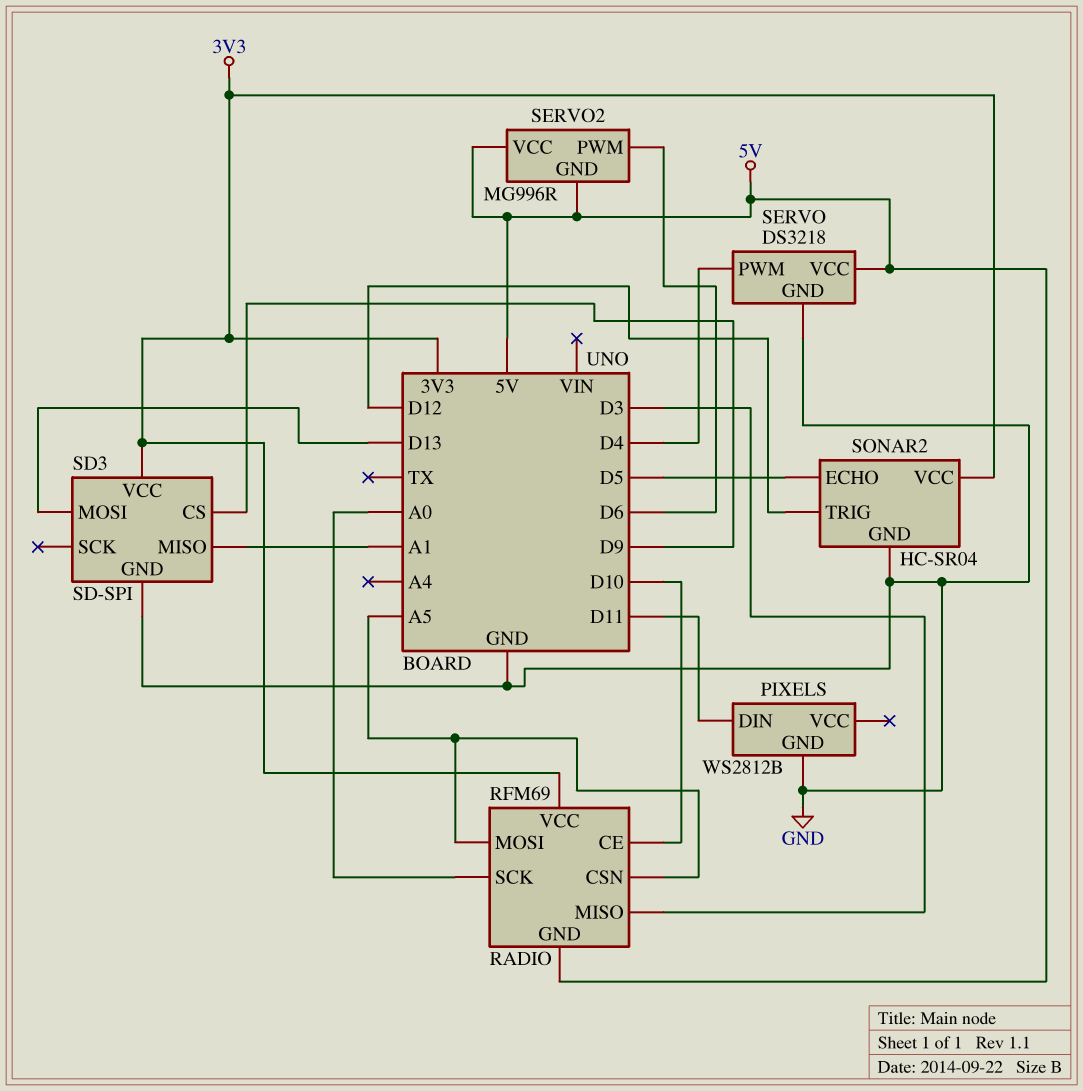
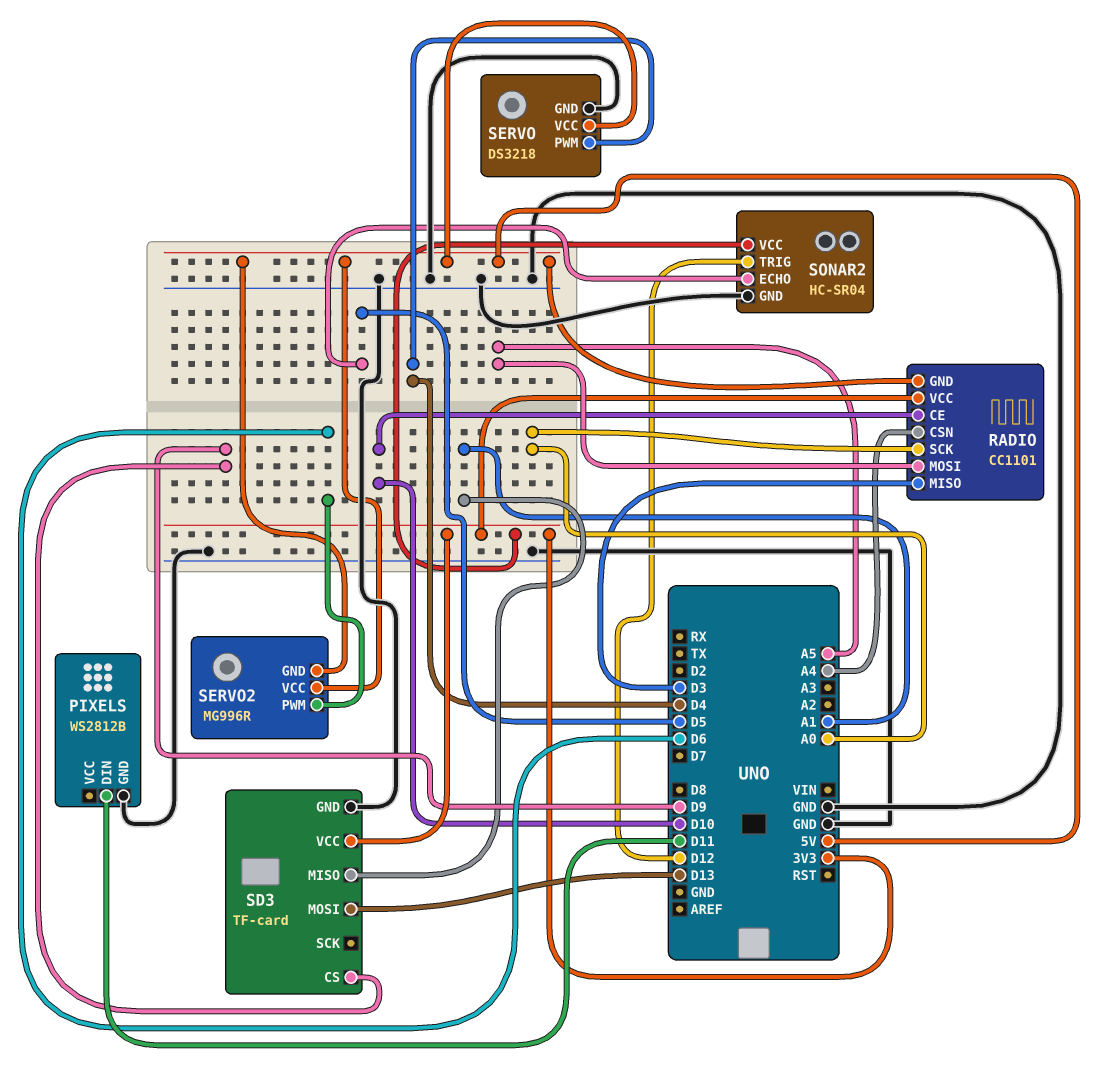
RADIO: RFM69 -> CC1101
RADIO pin CSN: A5 -> A4
SD3: SD-SPI -> TF-card

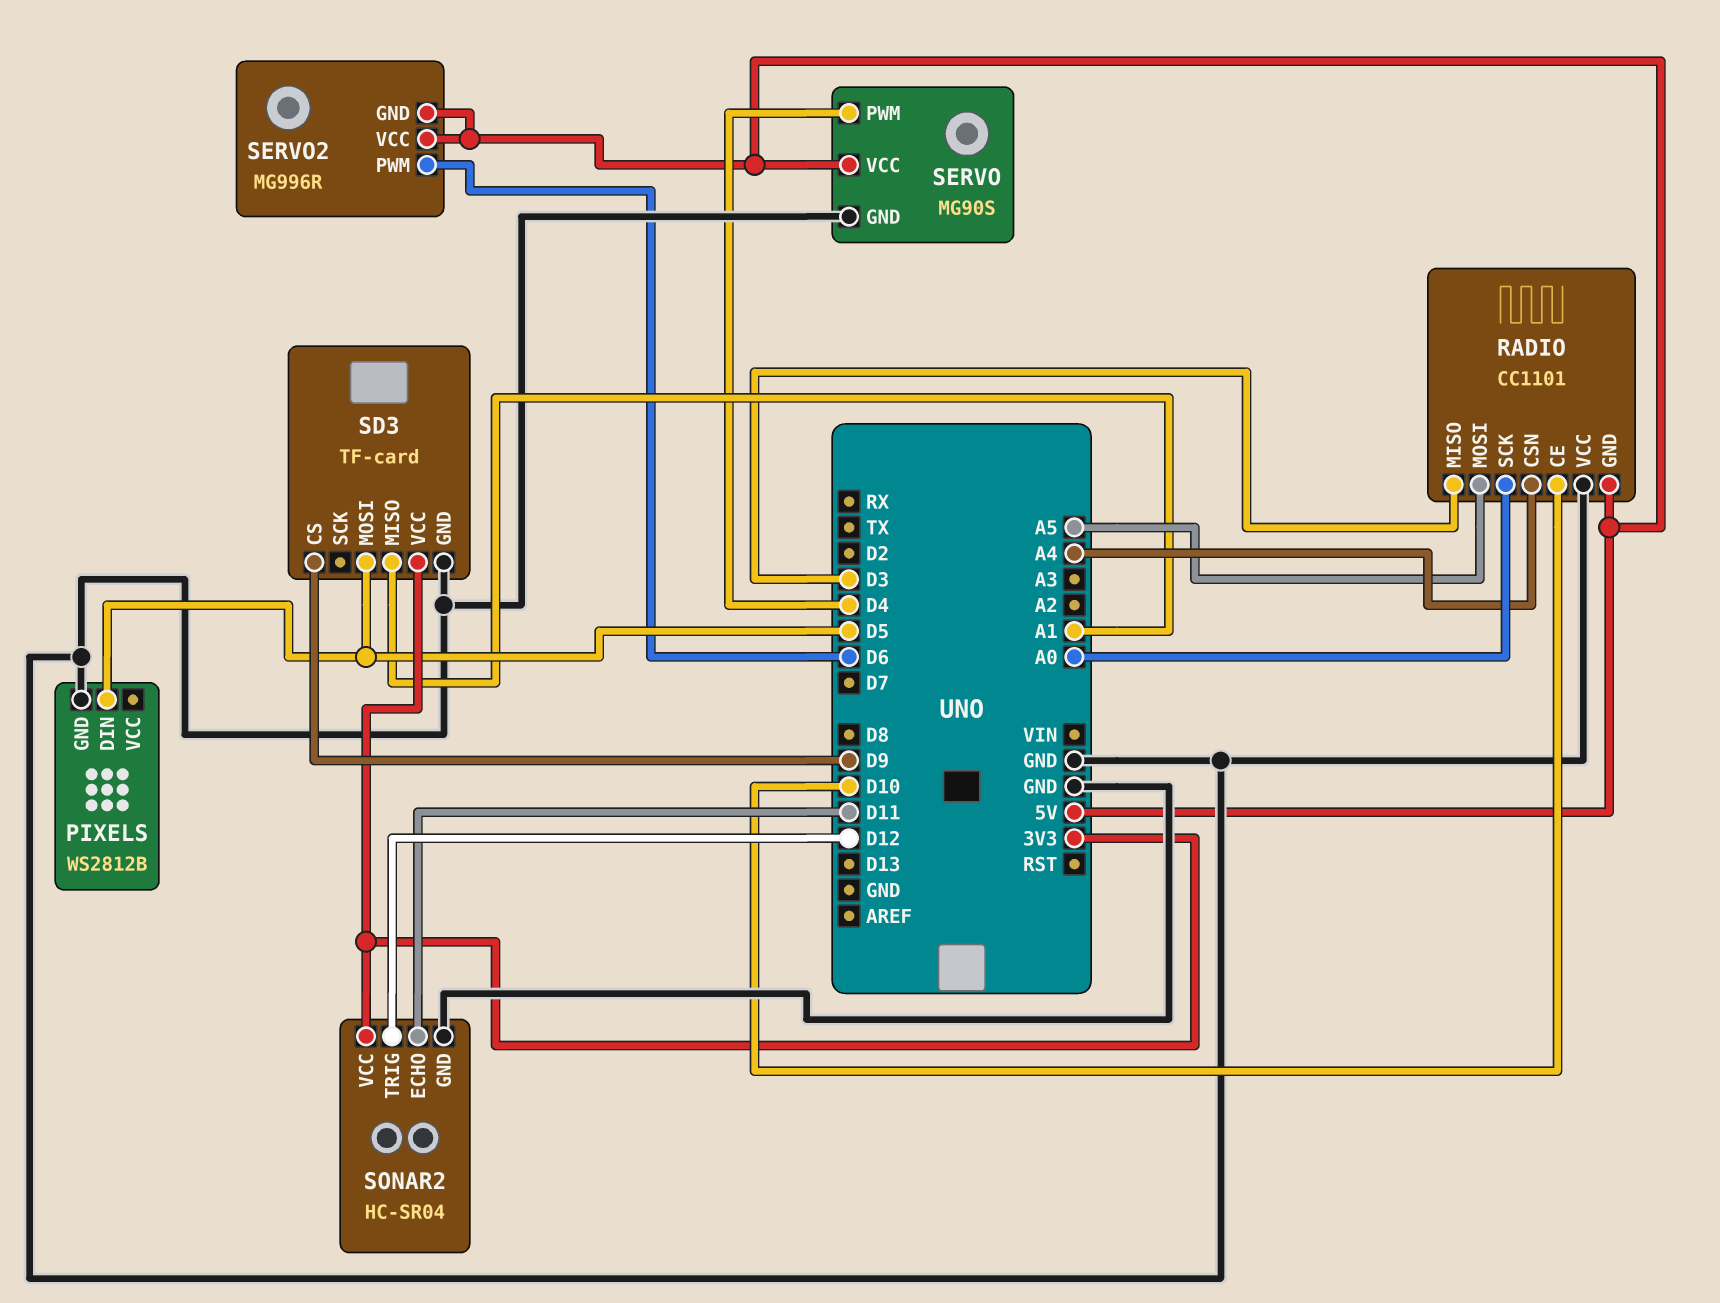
PIXELS pin DIN: D11 -> D5
RADIO pin VCC: 3V3 -> GND
SD3 pin MOSI: D13 -> D5
SERVO: DS3218 -> MG90S
SONAR2 pin ECHO: D5 -> D11

